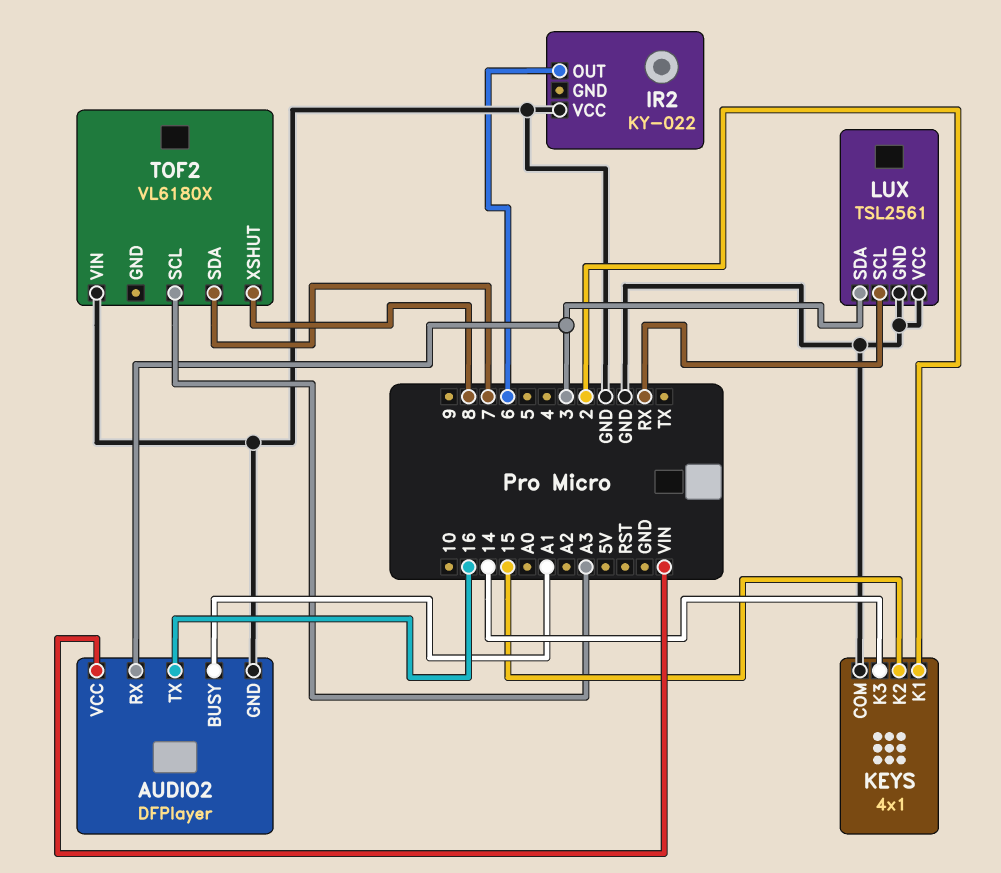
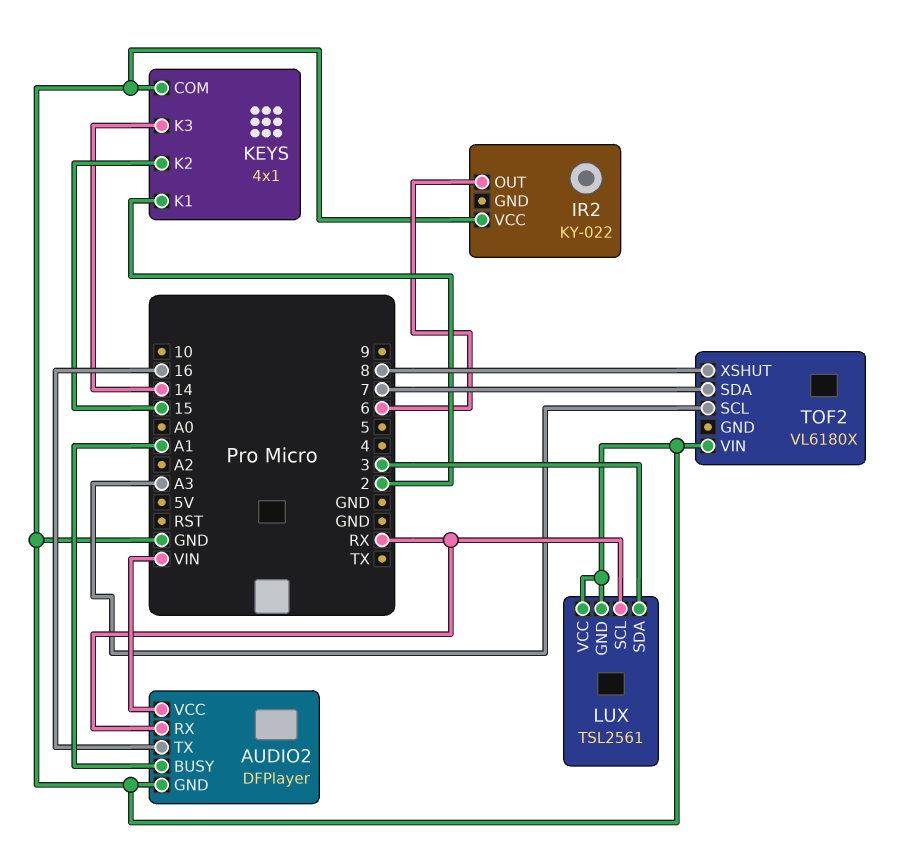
AUDIO2 pin RX: 3 -> RX

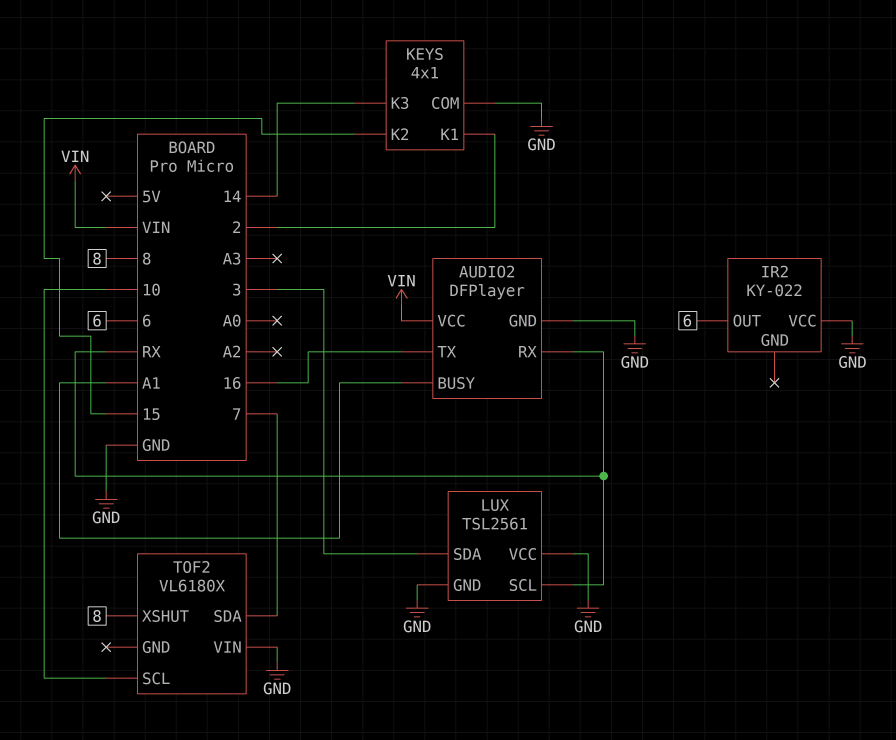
TOF2 pin SCL: A3 -> 10

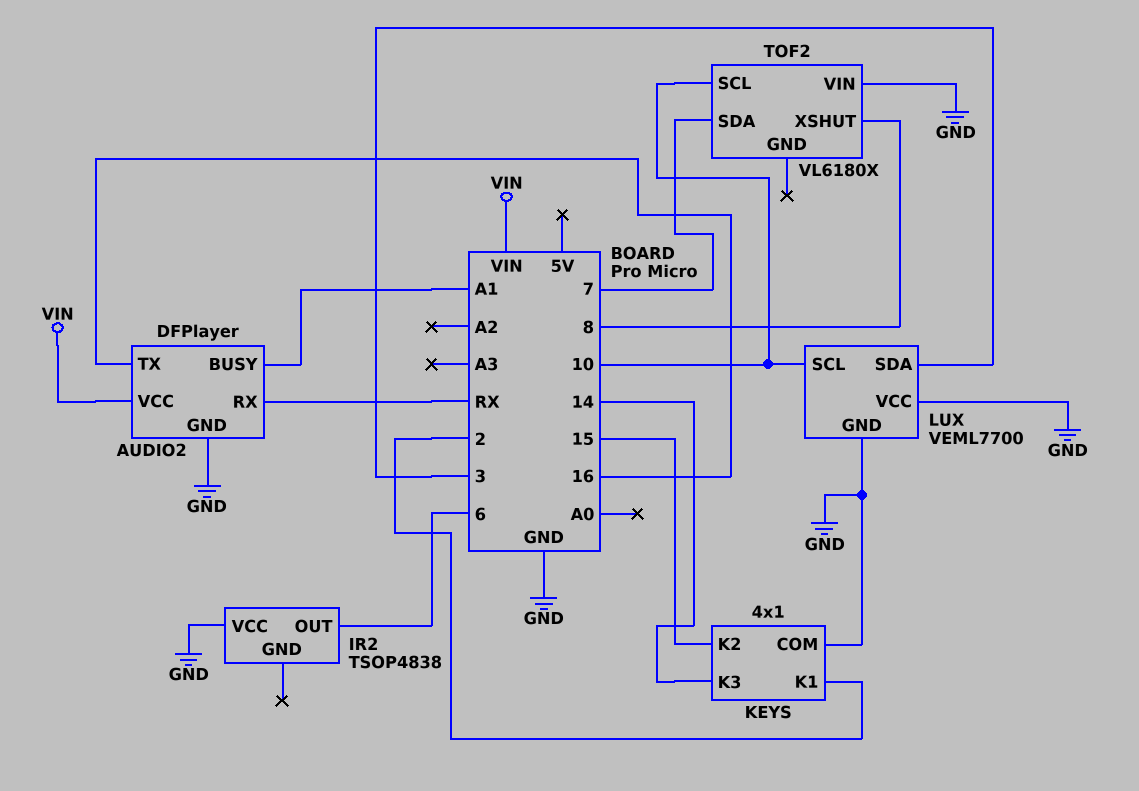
IR2: KY-022 -> TSOP4838
LUX: TSL2561 -> VEML7700
LUX pin SCL: RX -> 10

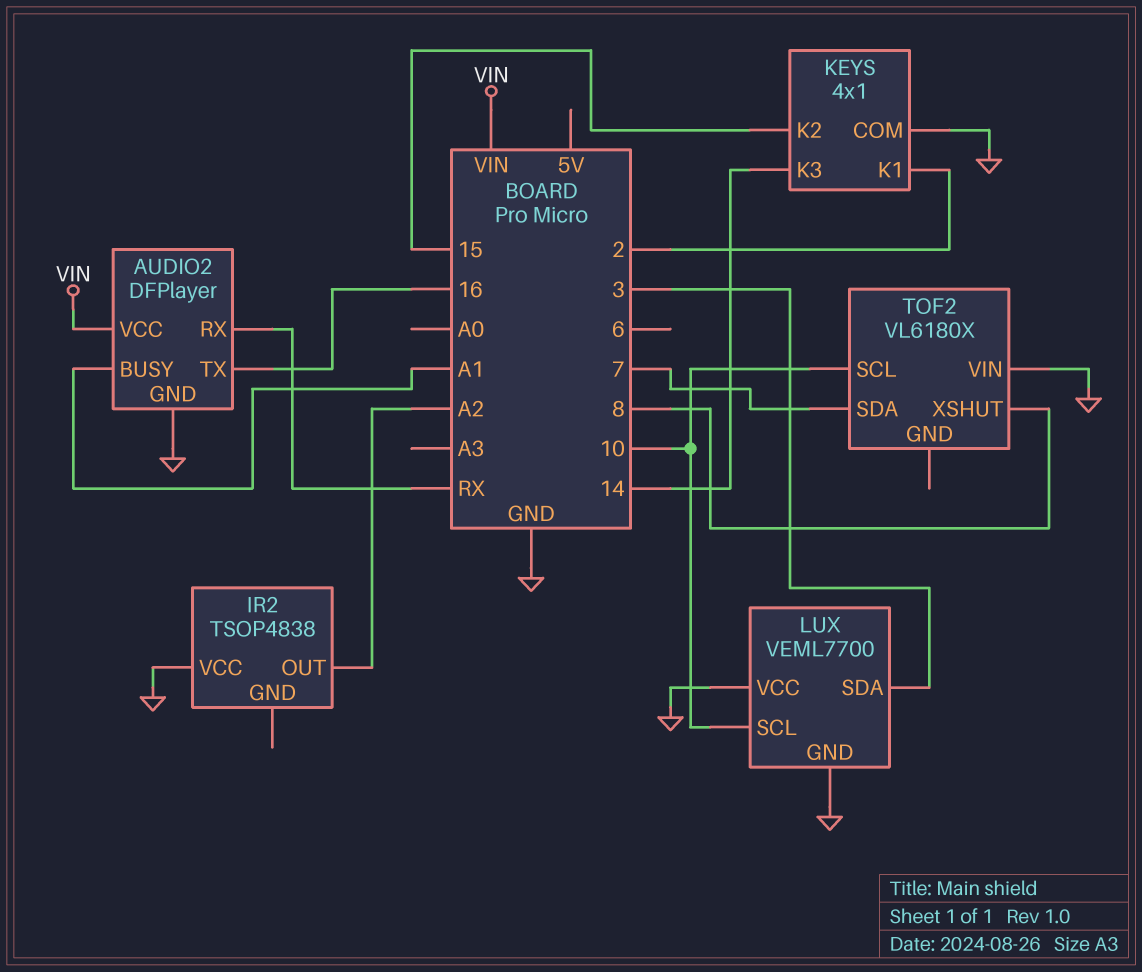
IR2 pin OUT: 6 -> A2

